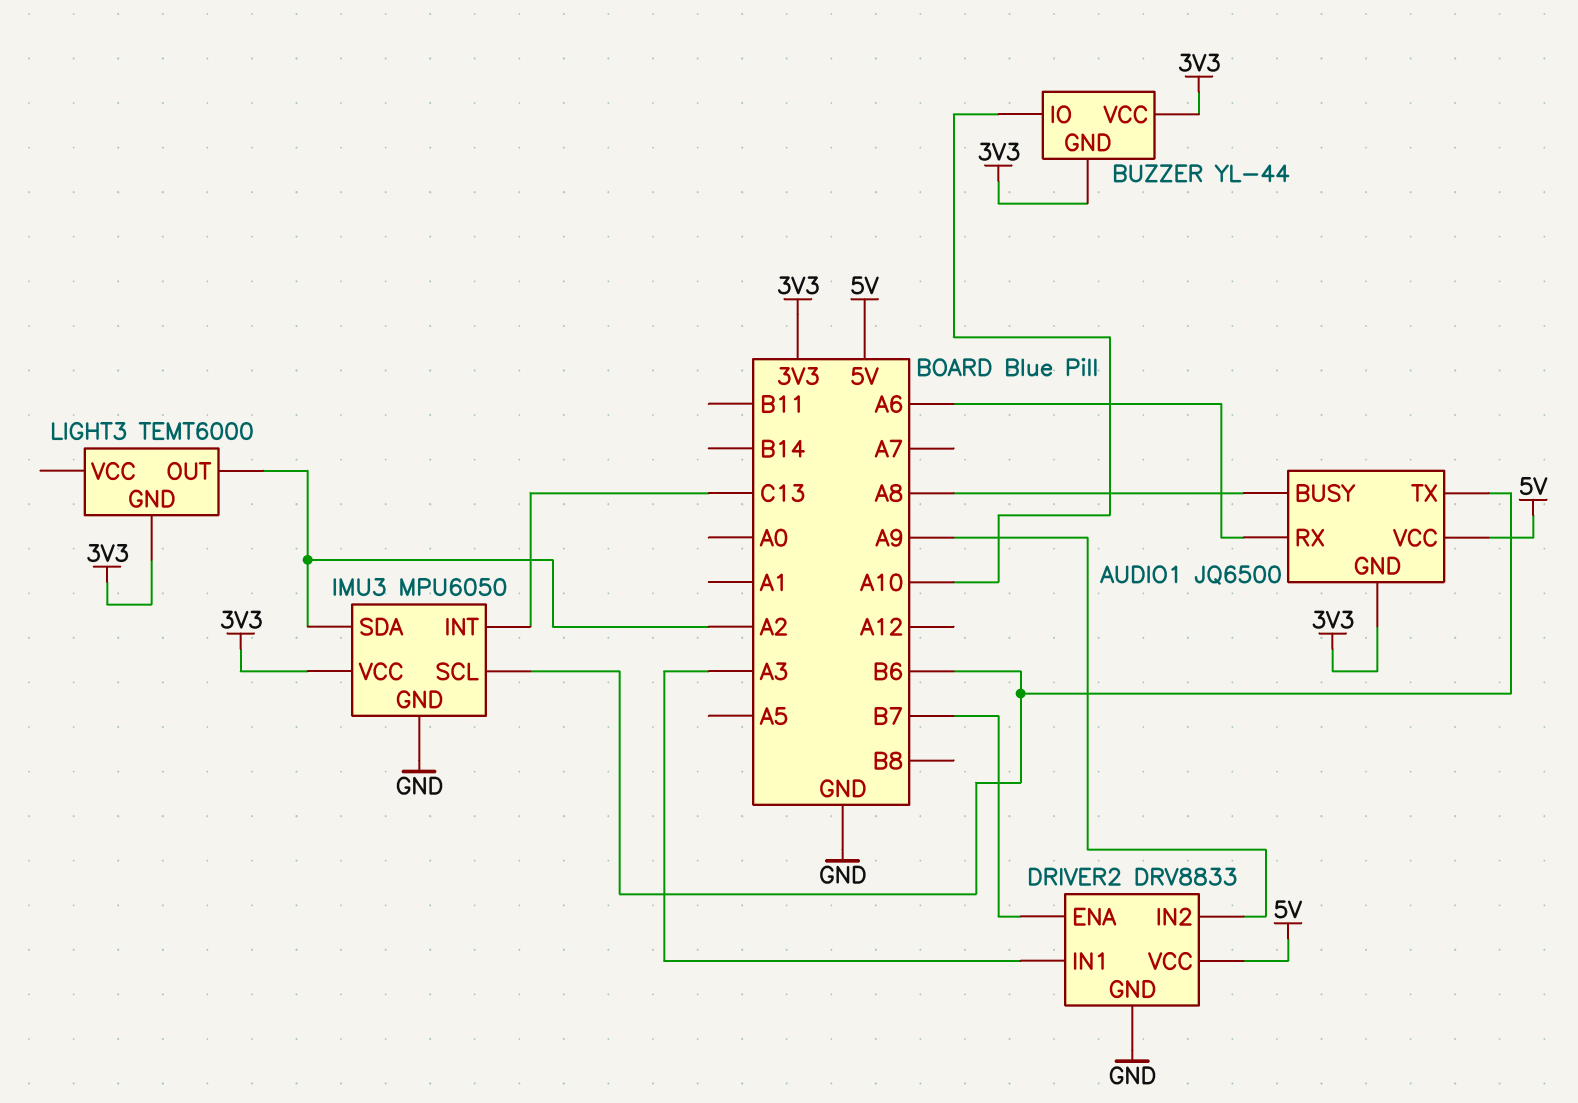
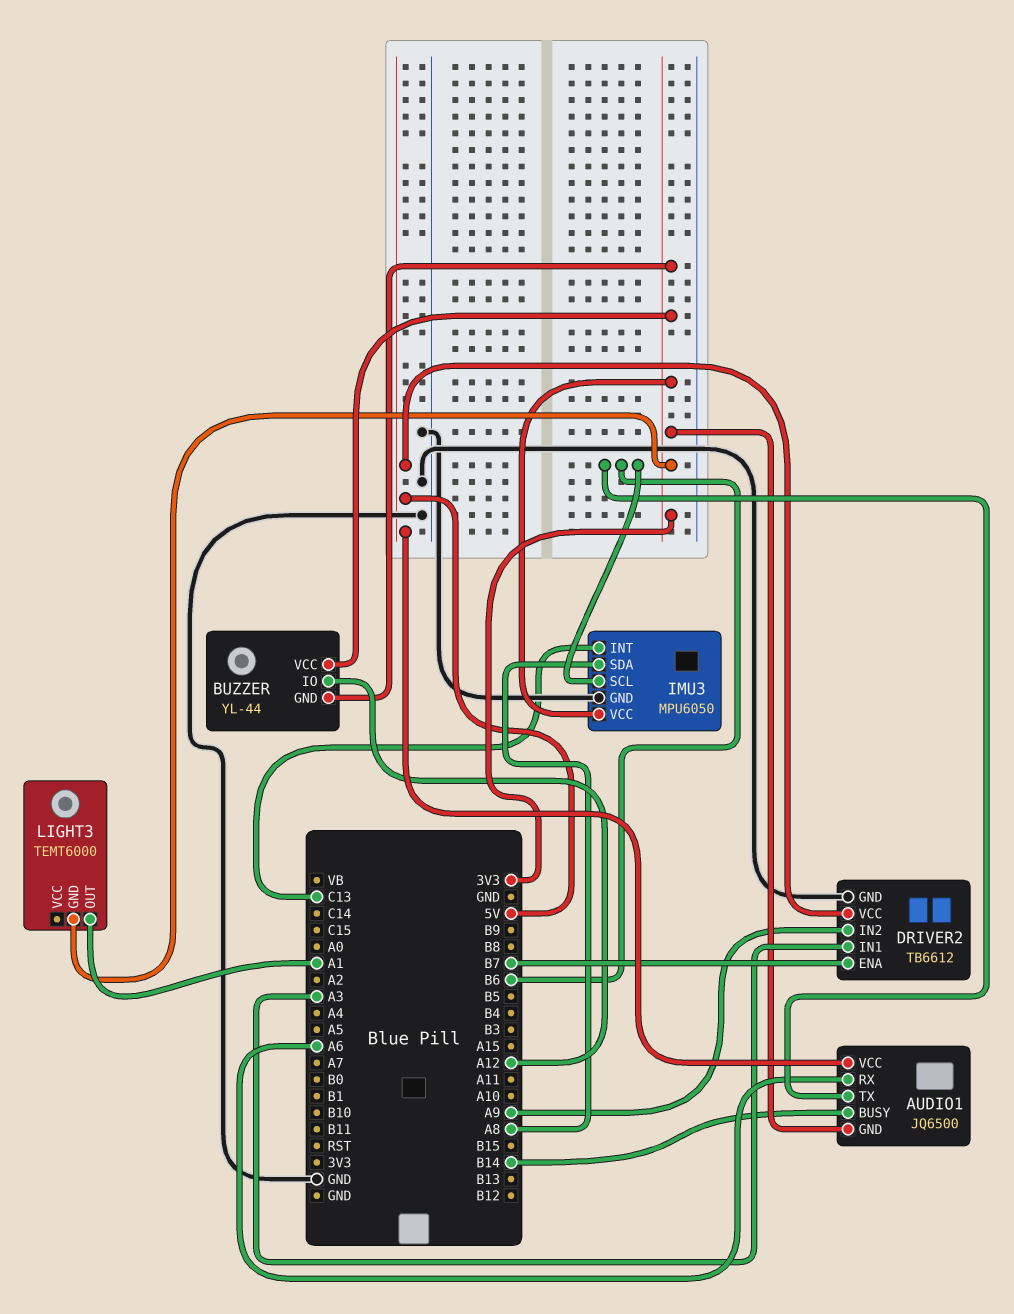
AUDIO1 pin BUSY: A8 -> B14
BUZZER pin IO: A10 -> A12
DRIVER2: DRV8833 -> TB6612
IMU3 pin SDA: A2 -> A8
LIGHT3 pin OUT: A2 -> A1

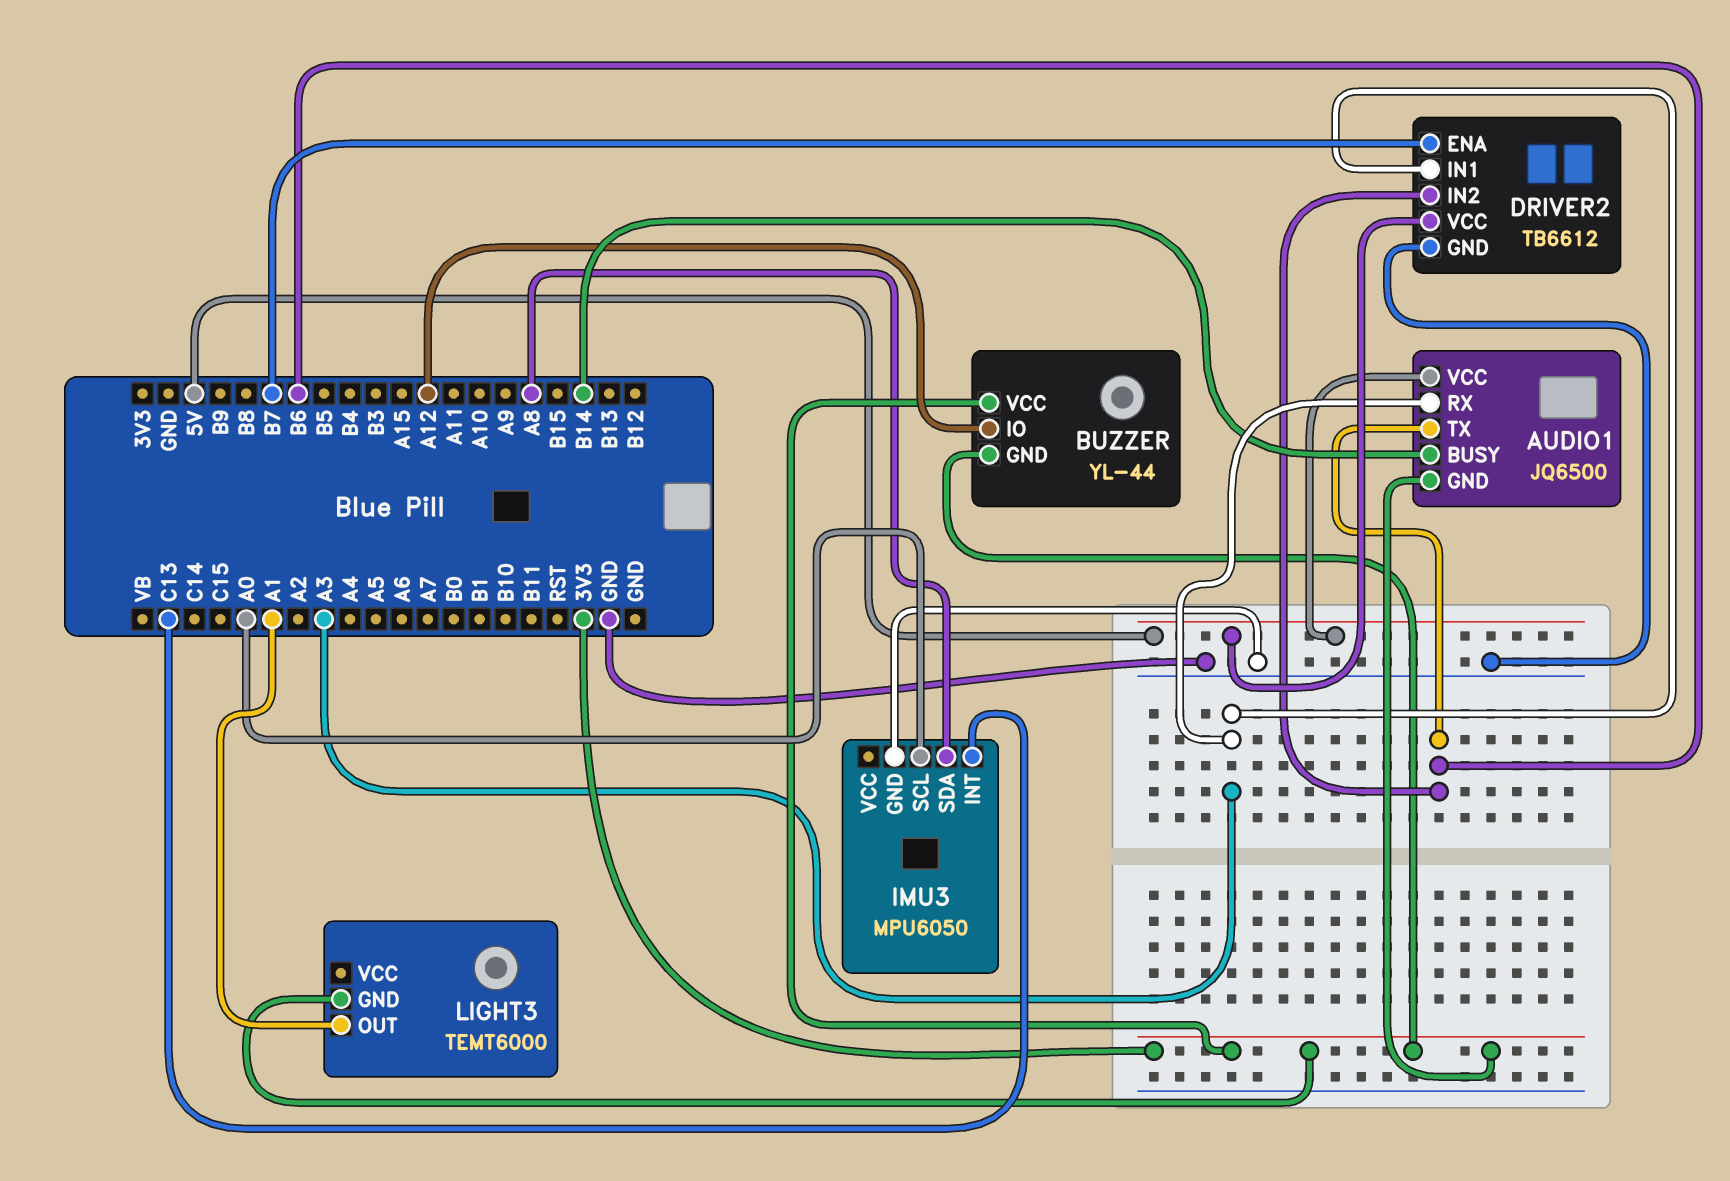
AUDIO1 pin RX: A6 -> A3
DRIVER2 pin IN2: A9 -> B6
IMU3 pin SCL: B6 -> A0
IMU3 pin VCC: 3V3 -> none

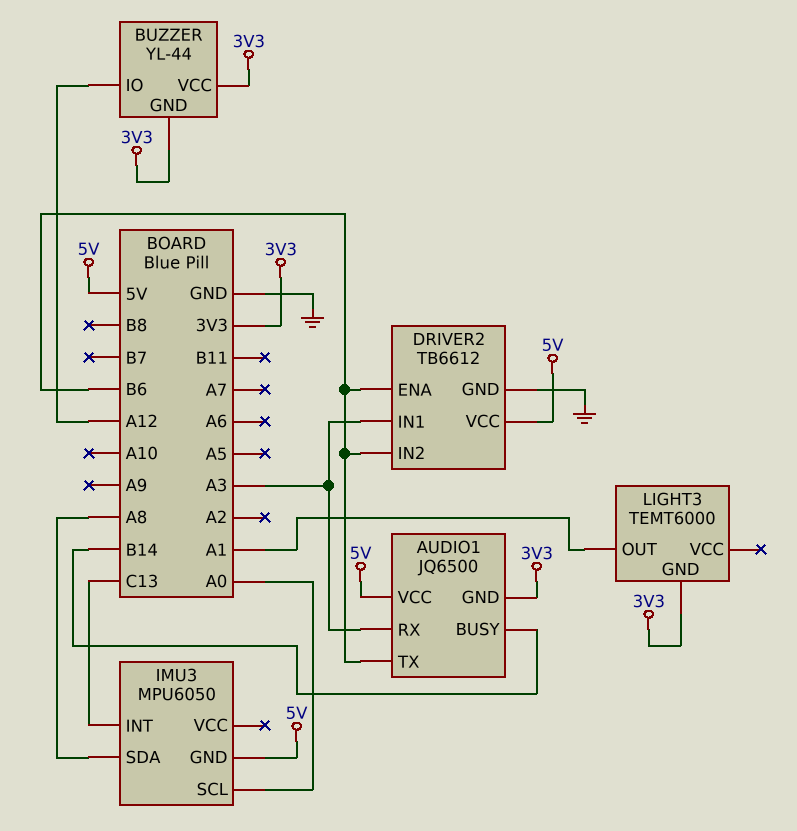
DRIVER2 pin ENA: B7 -> B6
IMU3 pin GND: GND -> 5V

